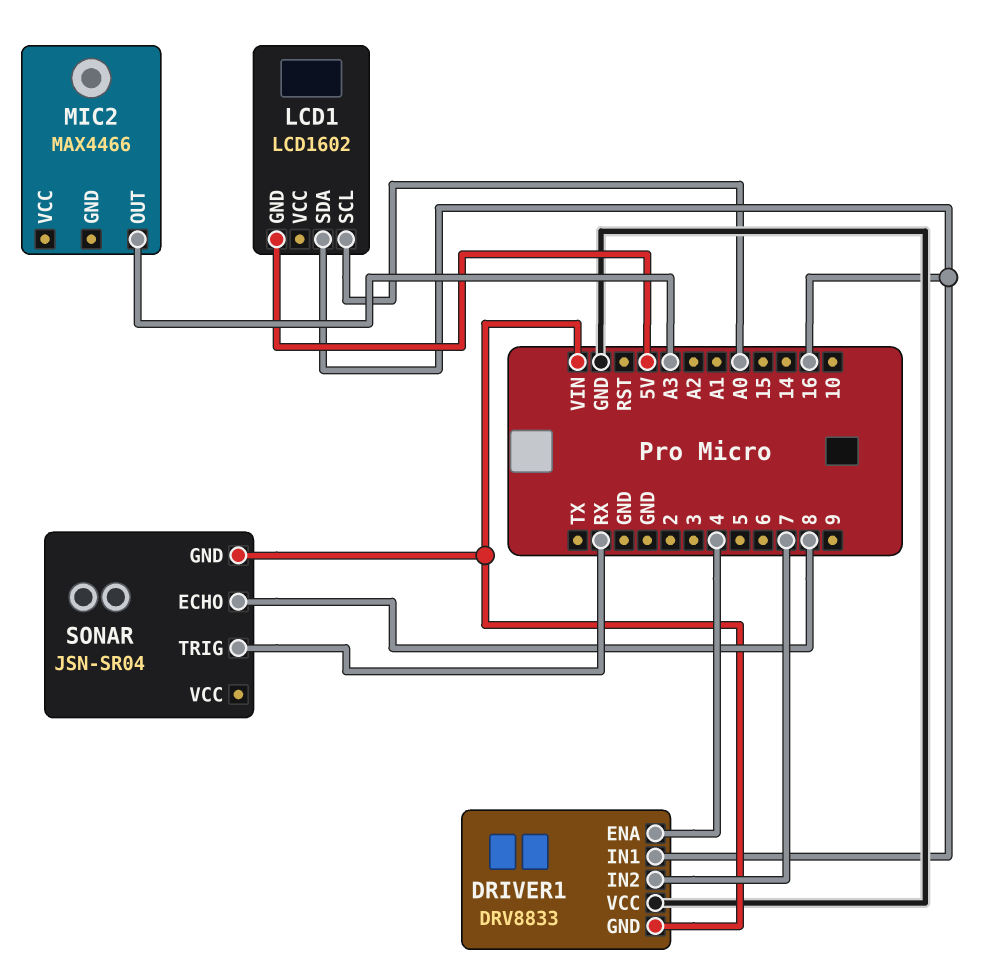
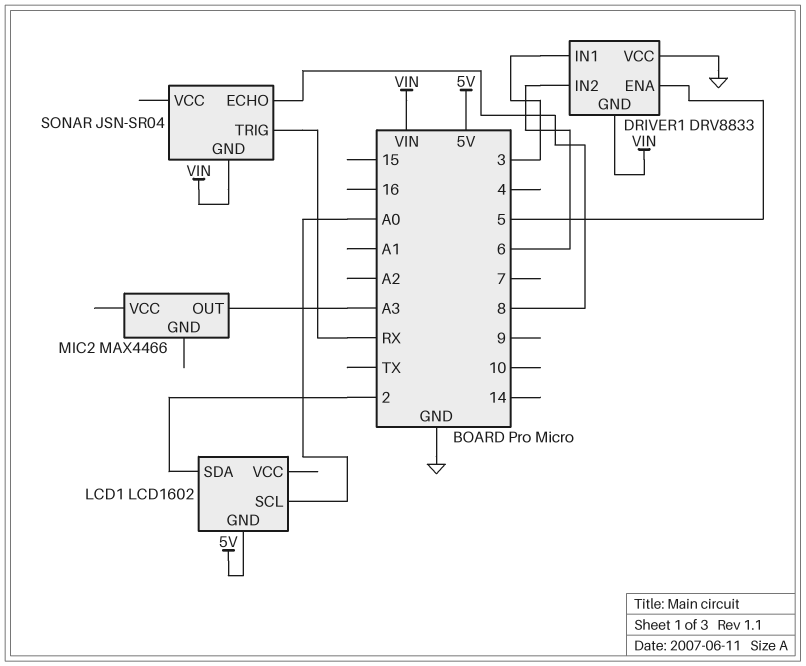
DRIVER1 pin ENA: 4 -> 5
DRIVER1 pin IN1: 16 -> 3
DRIVER1 pin IN2: 7 -> 6
LCD1 pin SDA: 16 -> 2

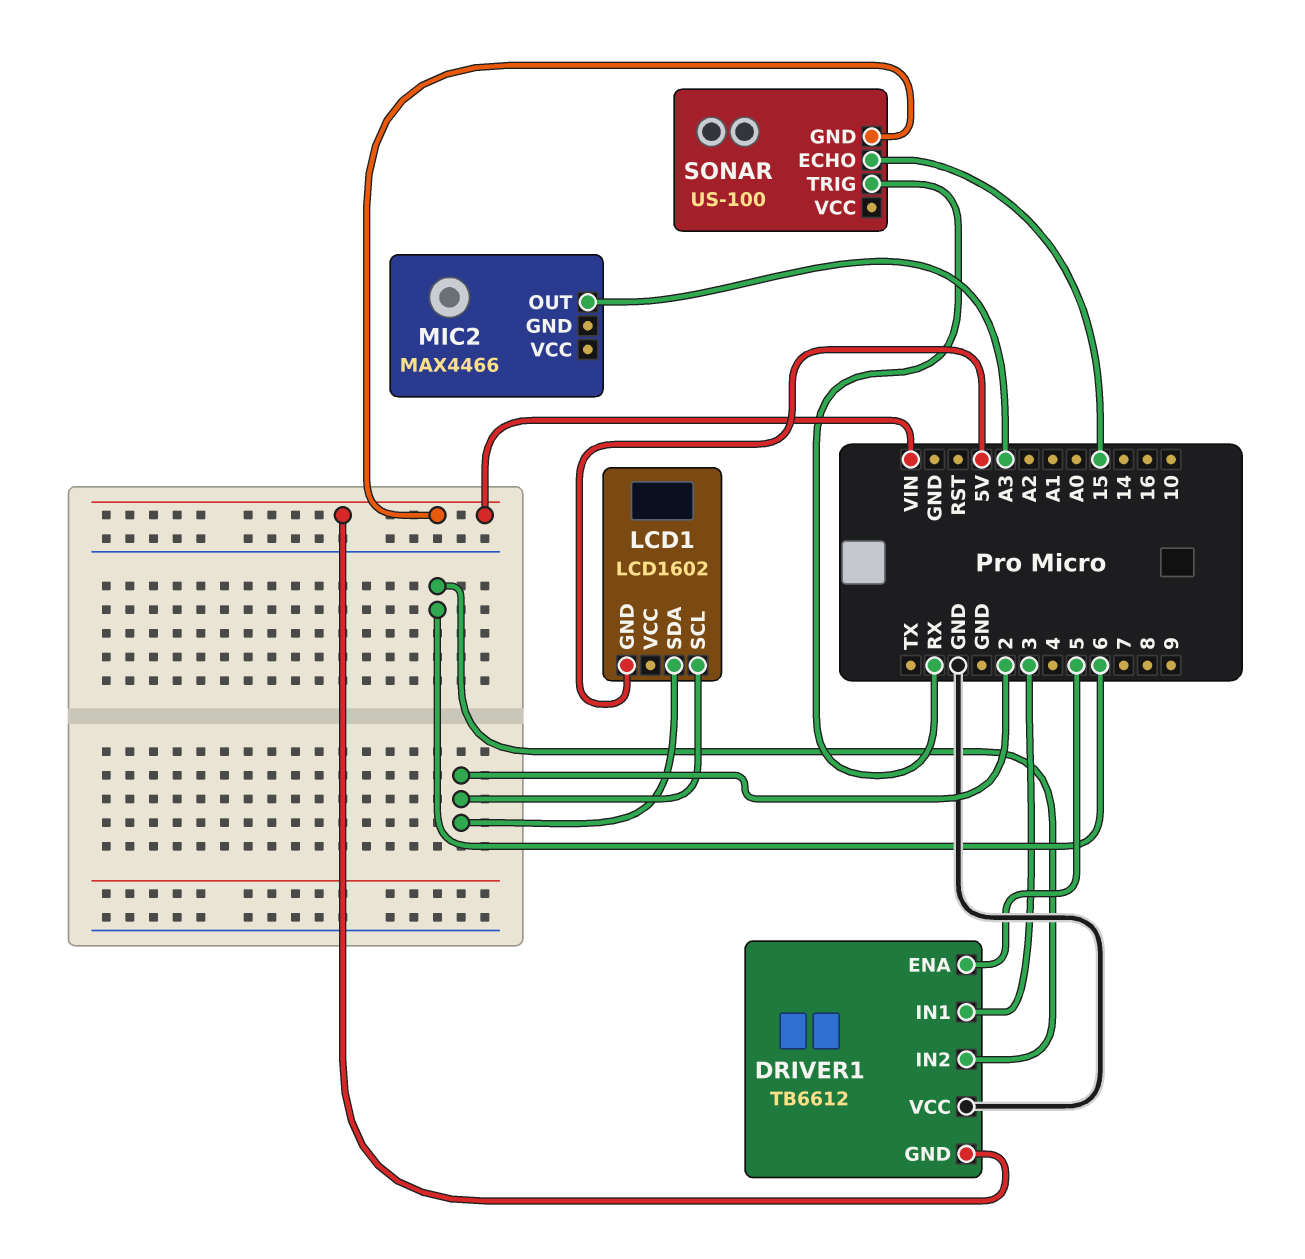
DRIVER1: DRV8833 -> TB6612
LCD1 pin SCL: A0 -> 2
SONAR: JSN-SR04 -> US-100
SONAR pin ECHO: 8 -> 15

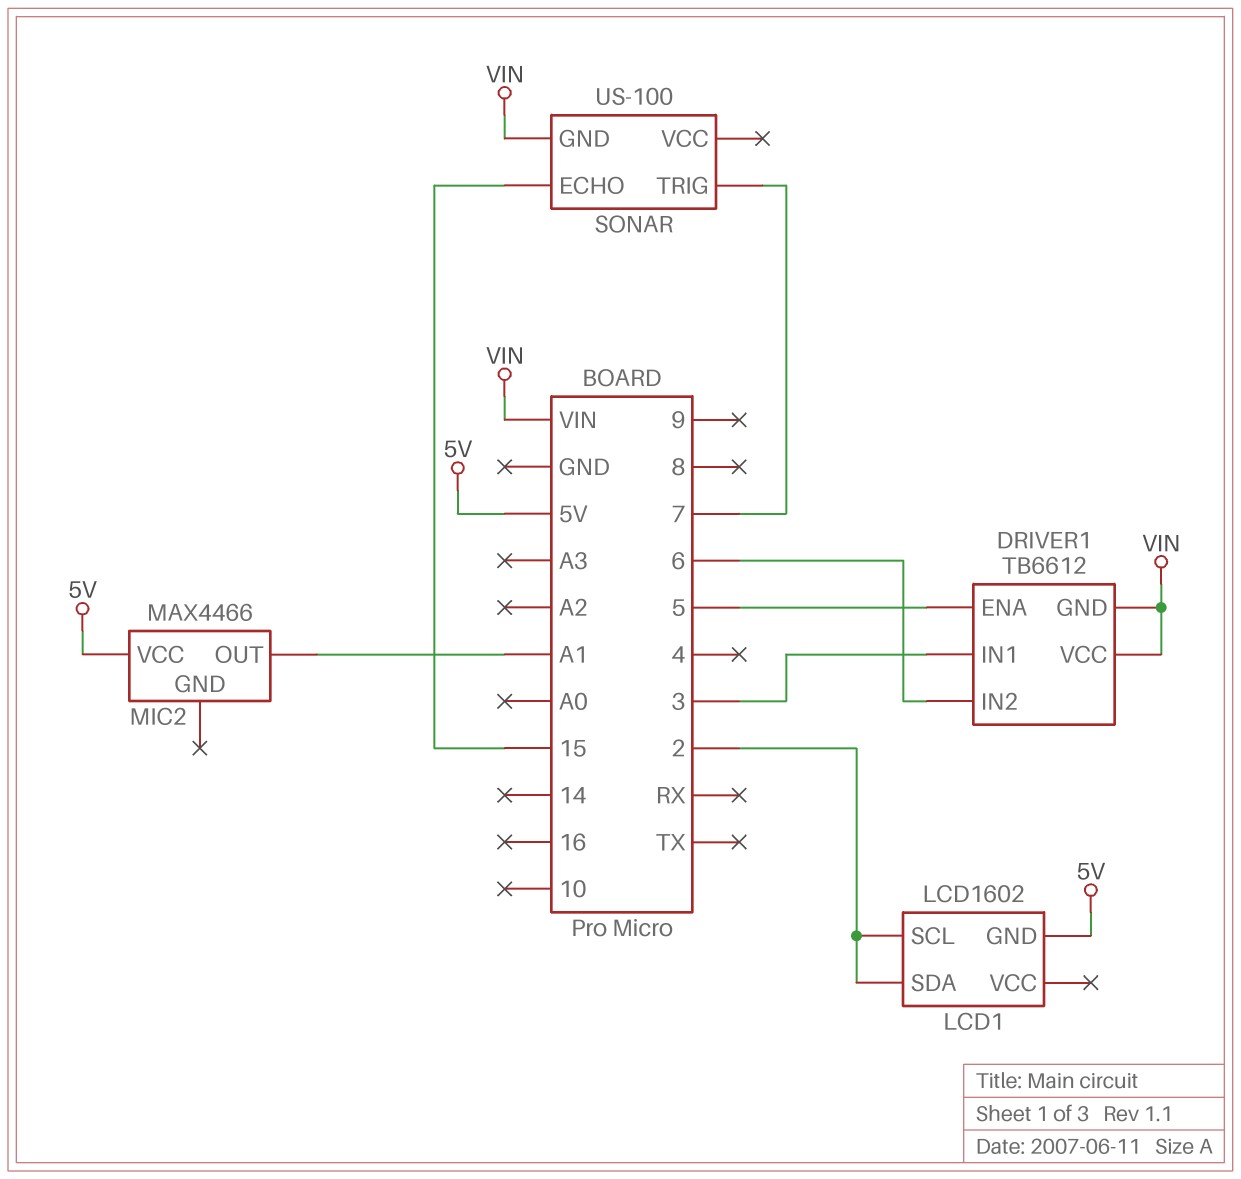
DRIVER1 pin VCC: GND -> VIN
MIC2 pin OUT: A3 -> A1
MIC2 pin VCC: none -> 5V
SONAR pin TRIG: RX -> 7

